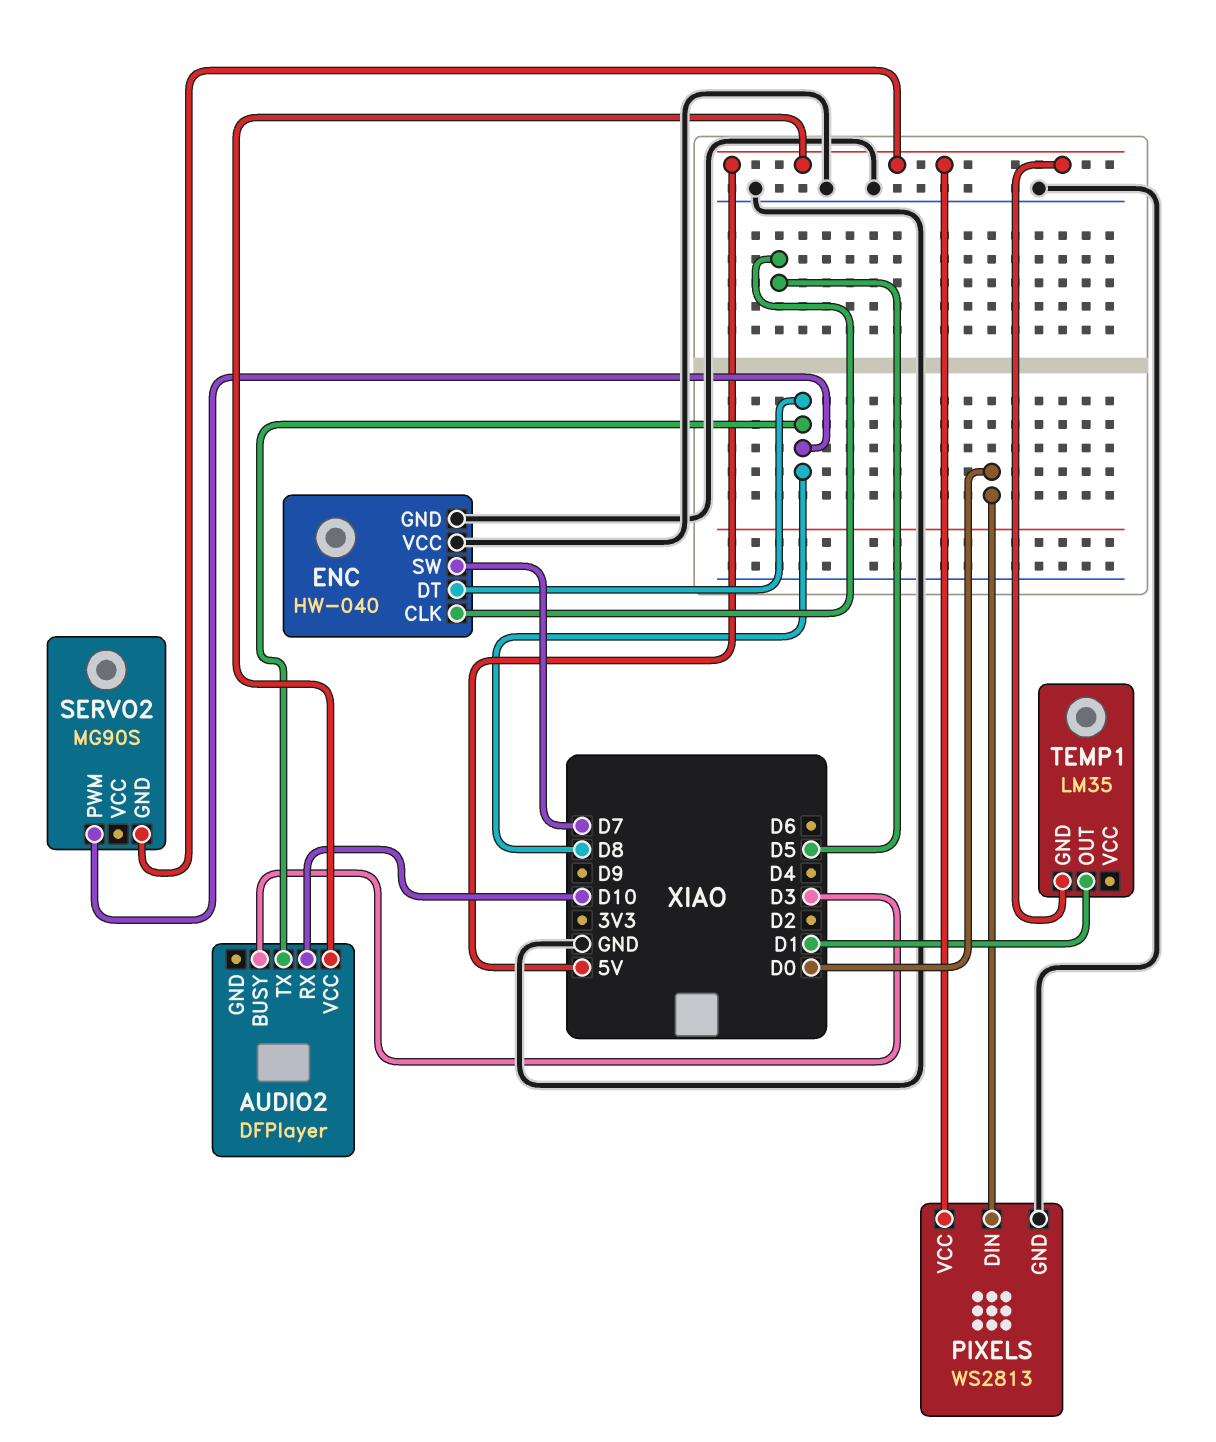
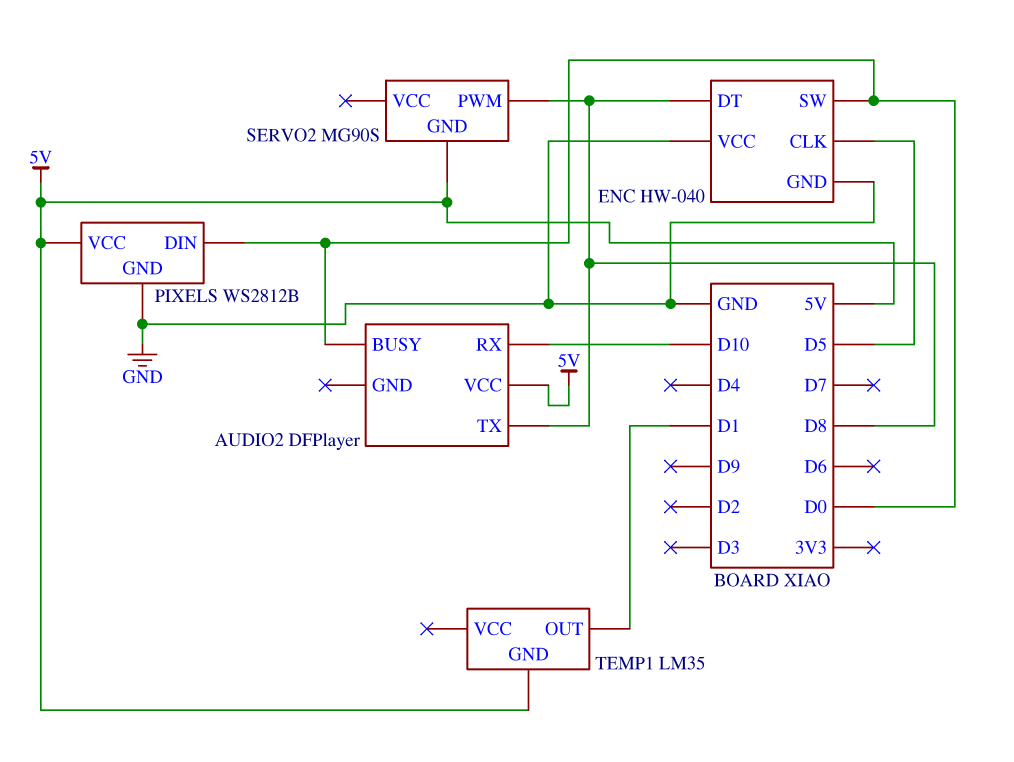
AUDIO2 pin BUSY: D3 -> D0
ENC pin SW: D7 -> D0
PIXELS: WS2813 -> WS2812B

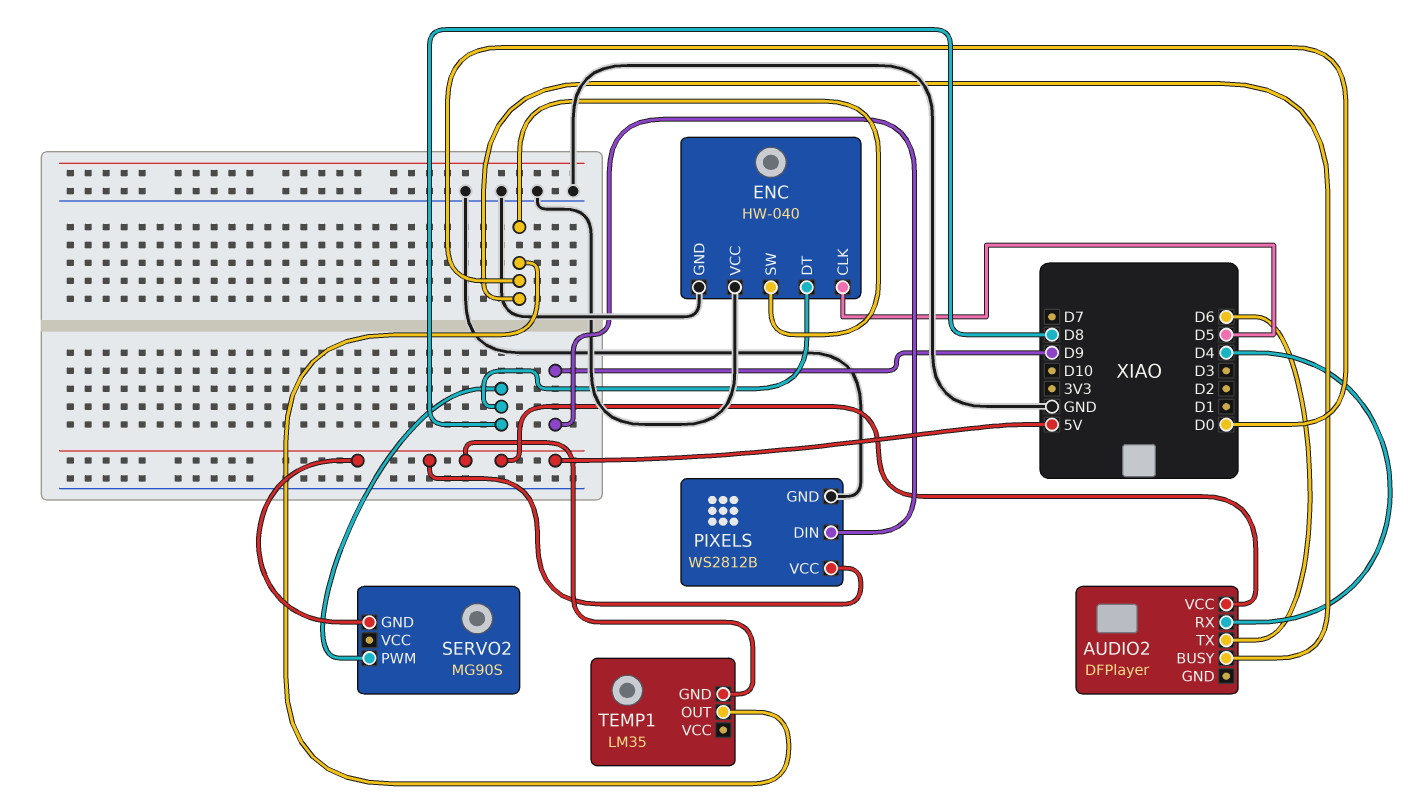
AUDIO2 pin RX: D10 -> D4
AUDIO2 pin TX: D8 -> D6
PIXELS pin DIN: D0 -> D9
TEMP1 pin OUT: D1 -> D0

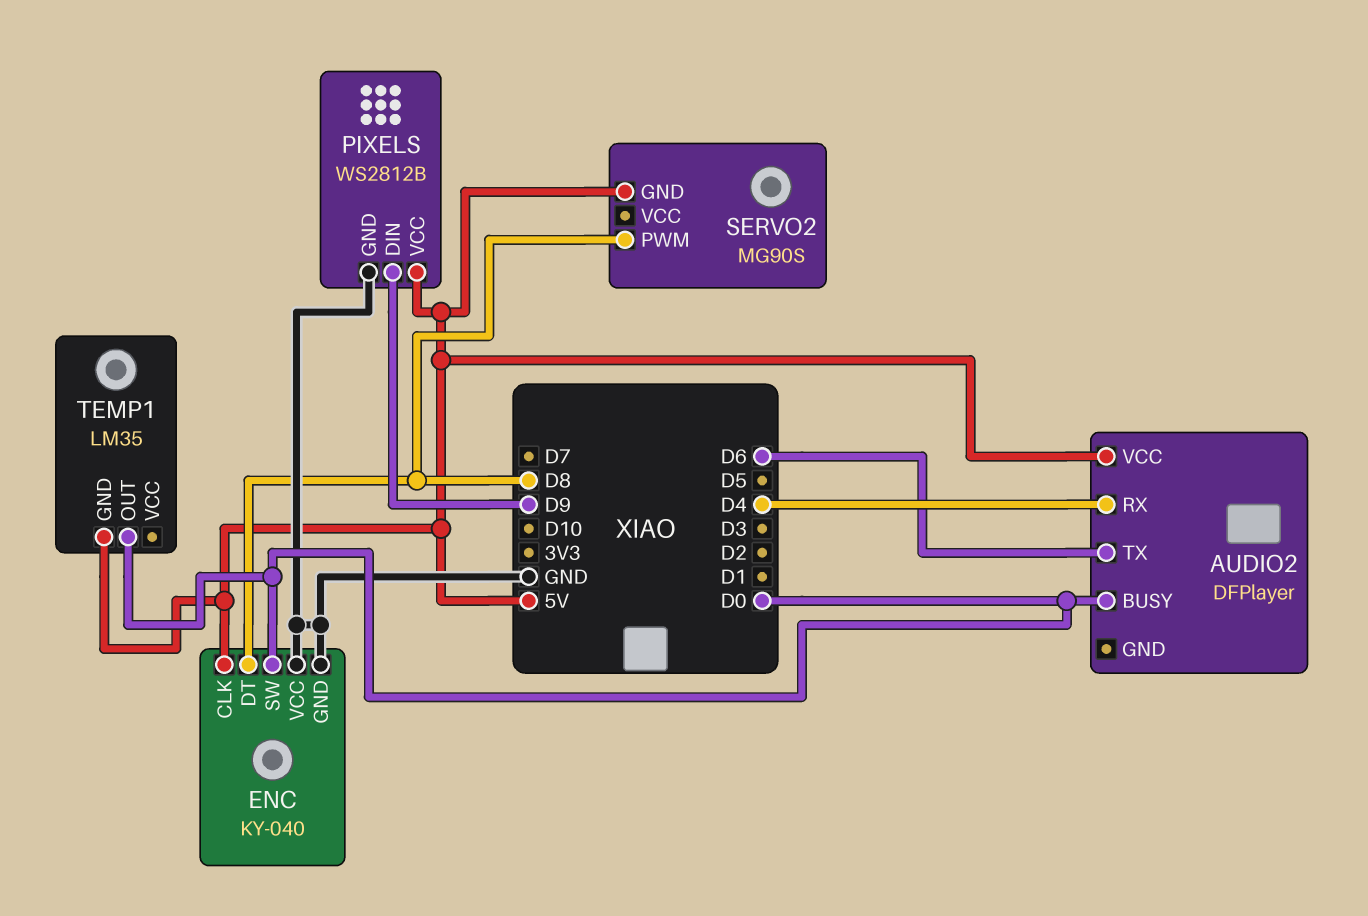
ENC: HW-040 -> KY-040
ENC pin CLK: D5 -> 5V

